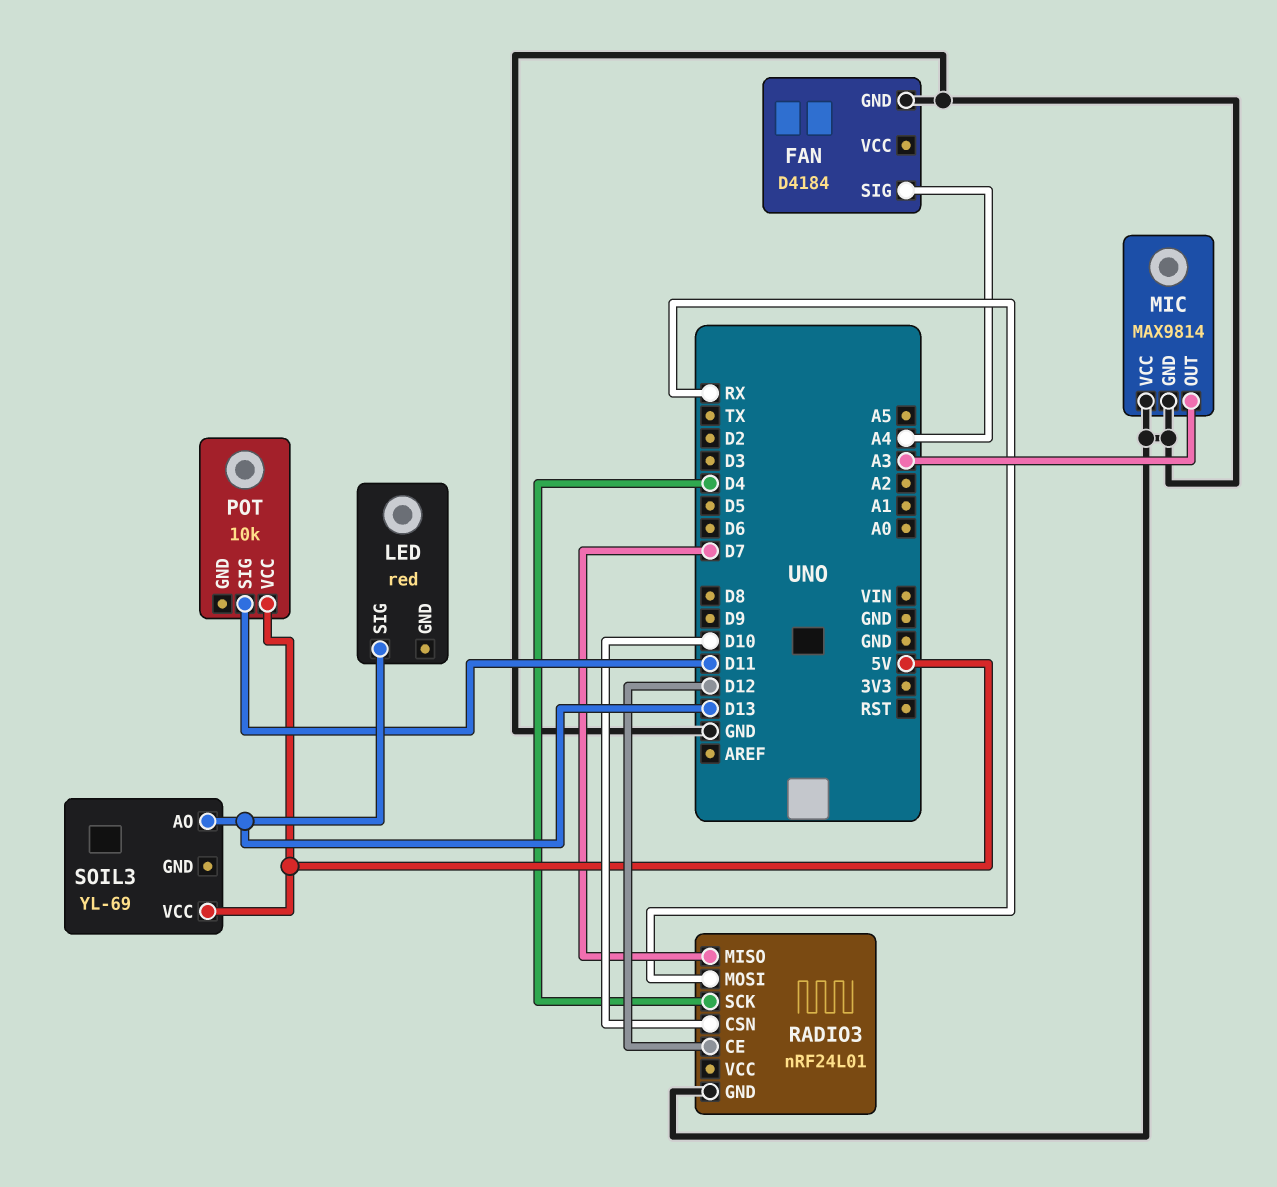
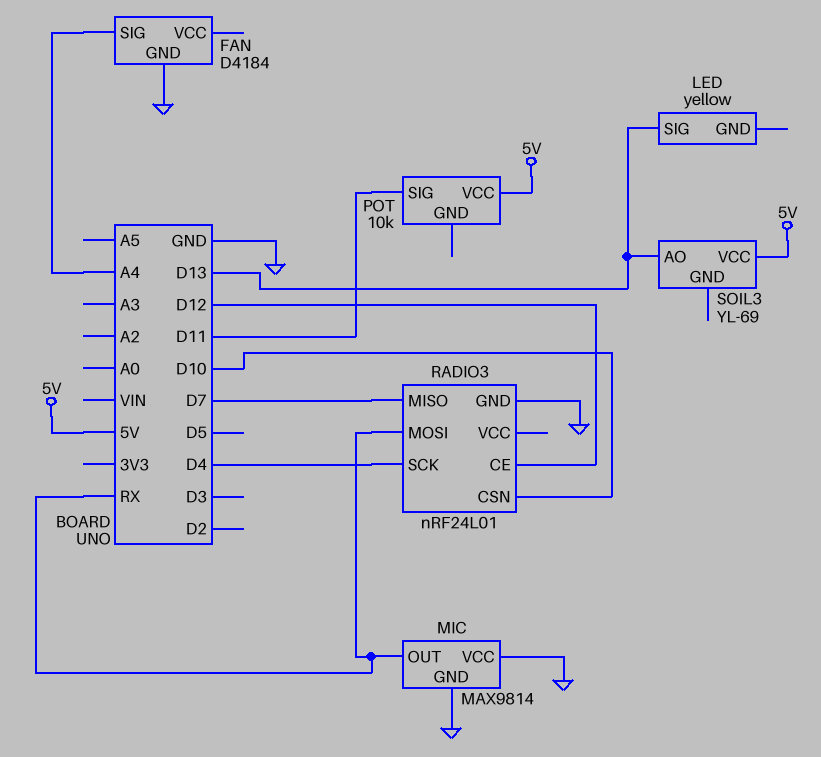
LED: red -> yellow
MIC pin OUT: A3 -> RX

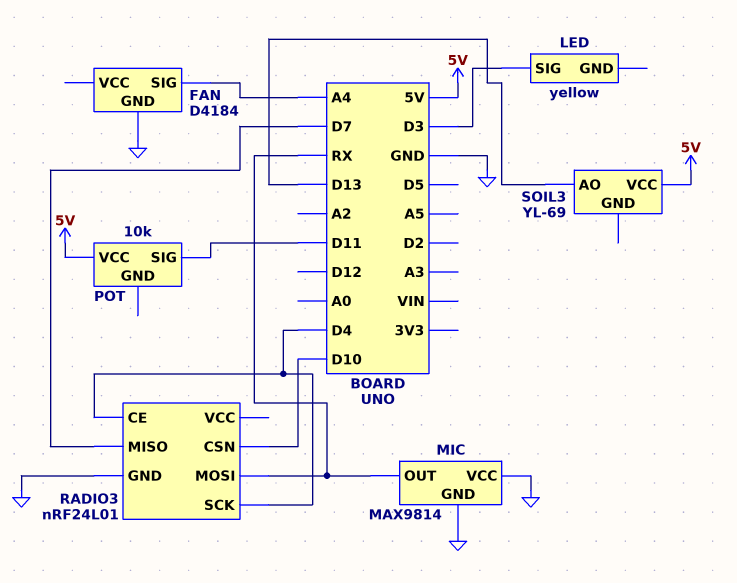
LED pin SIG: D13 -> D3
RADIO3 pin CE: D12 -> D4

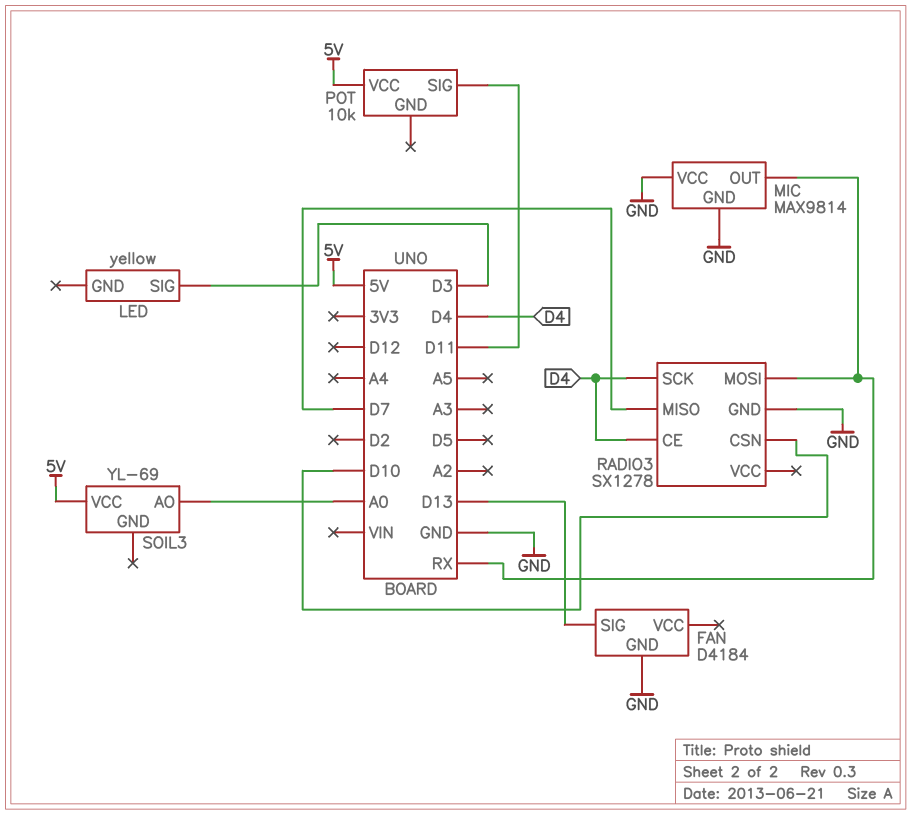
FAN pin SIG: A4 -> D13
RADIO3: nRF24L01 -> SX1278
SOIL3 pin AO: D13 -> A0

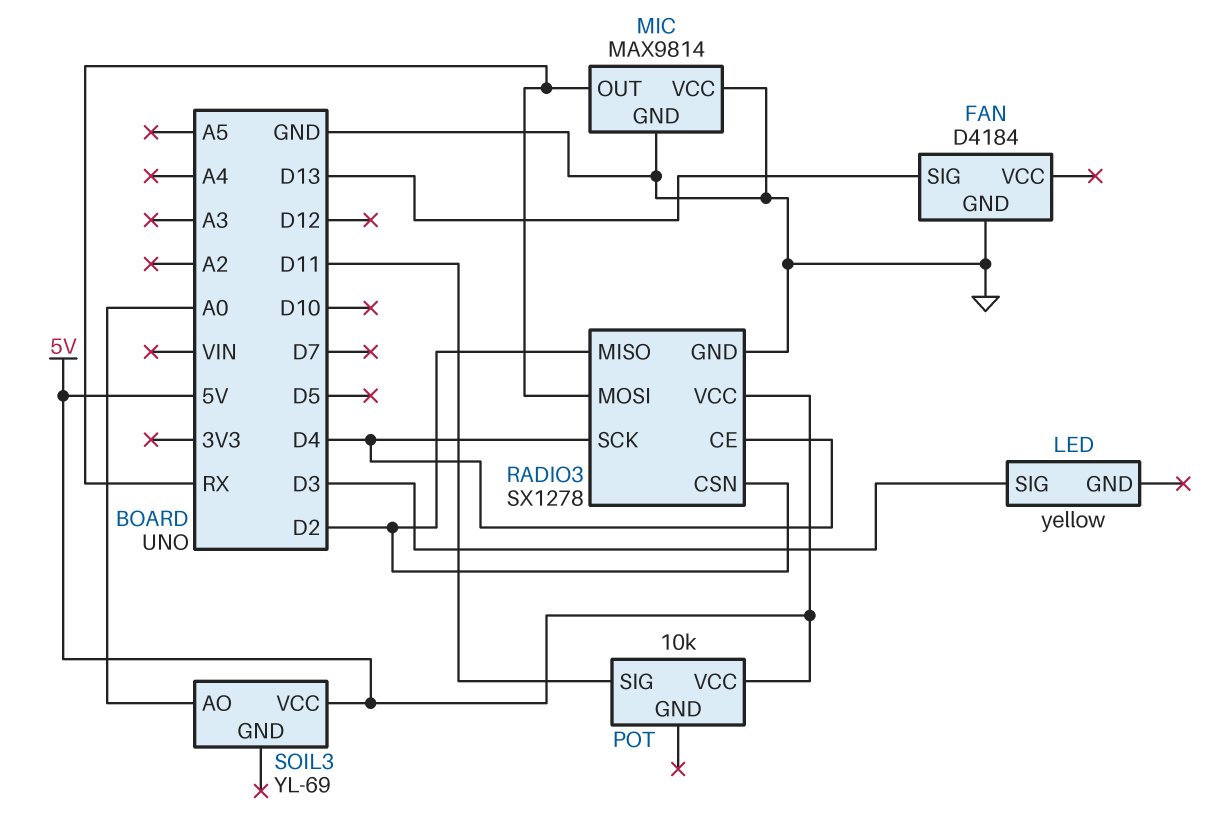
RADIO3 pin CSN: D10 -> D2
RADIO3 pin MISO: D7 -> D2
RADIO3 pin VCC: none -> 5V

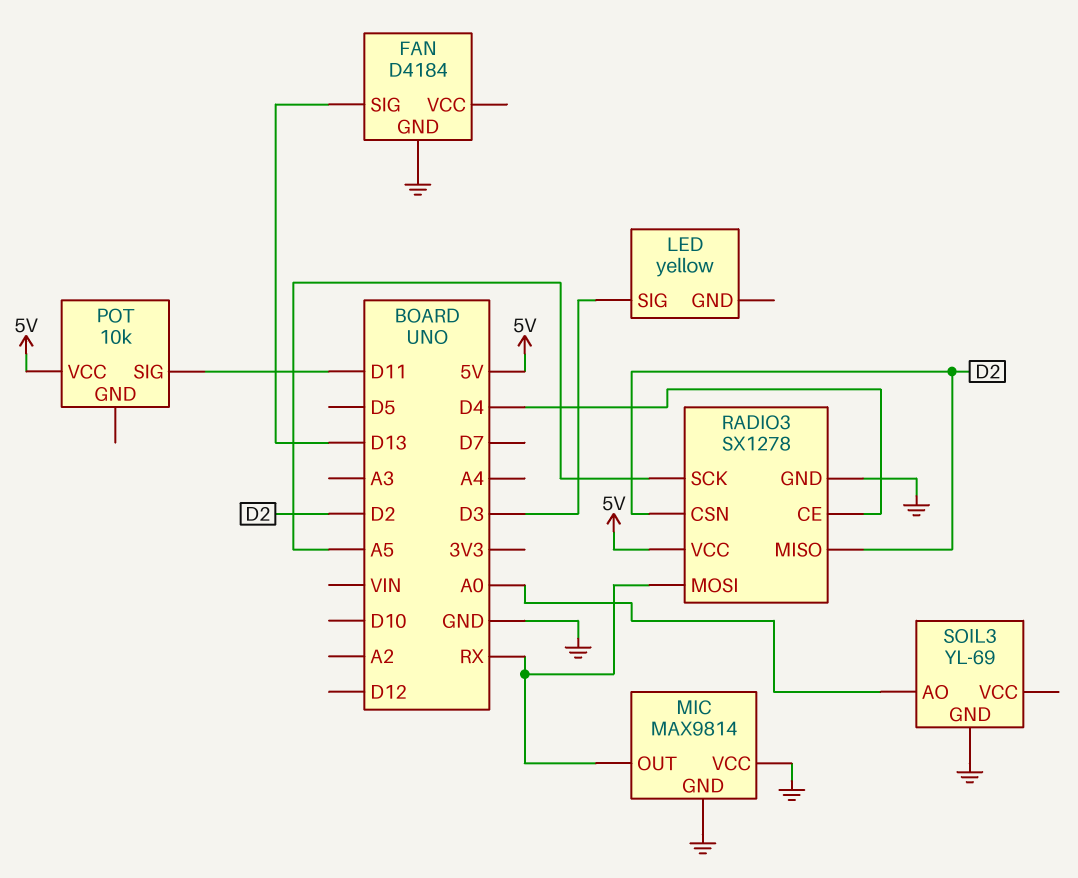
RADIO3 pin SCK: D4 -> A5
SOIL3 pin GND: none -> GND
SOIL3 pin VCC: 5V -> none

